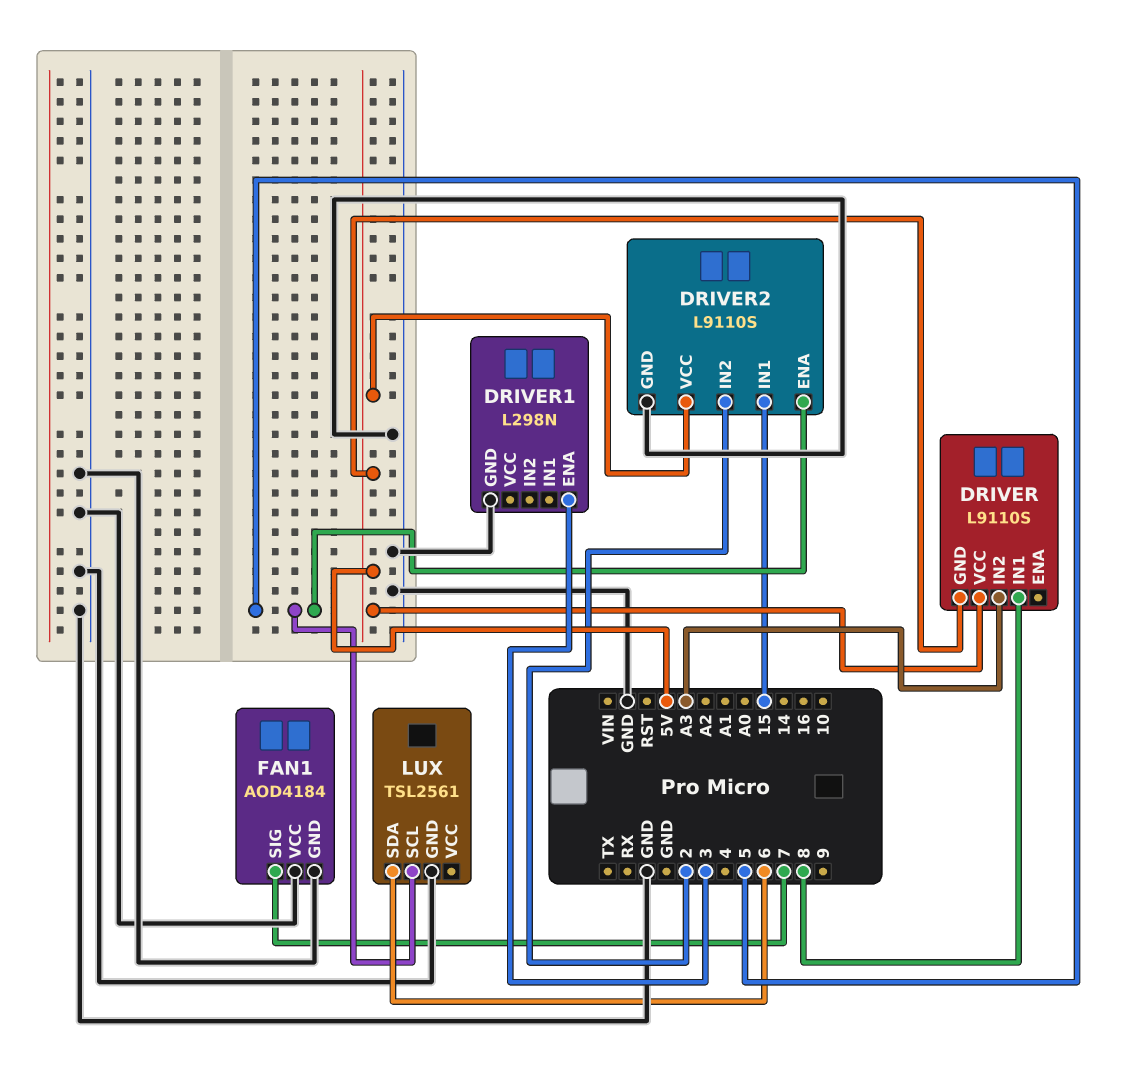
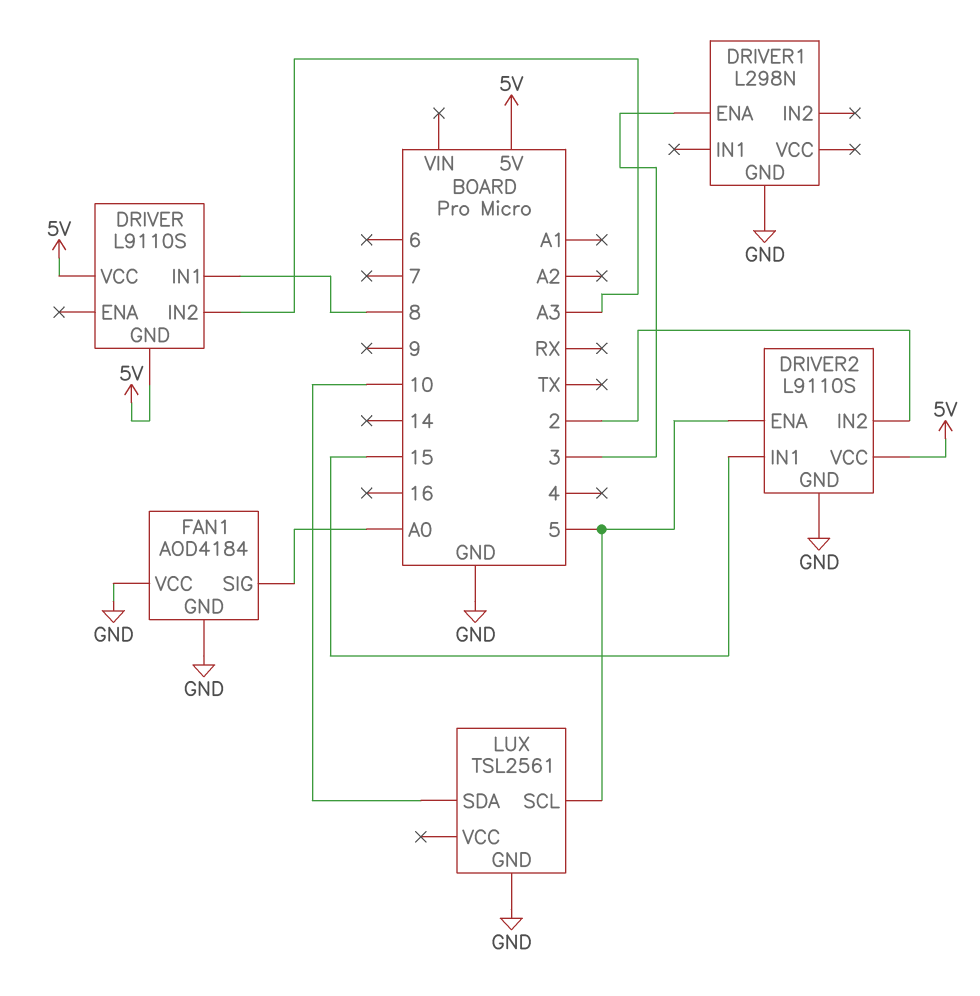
FAN1 pin SIG: 7 -> A0
LUX pin SDA: 6 -> 10

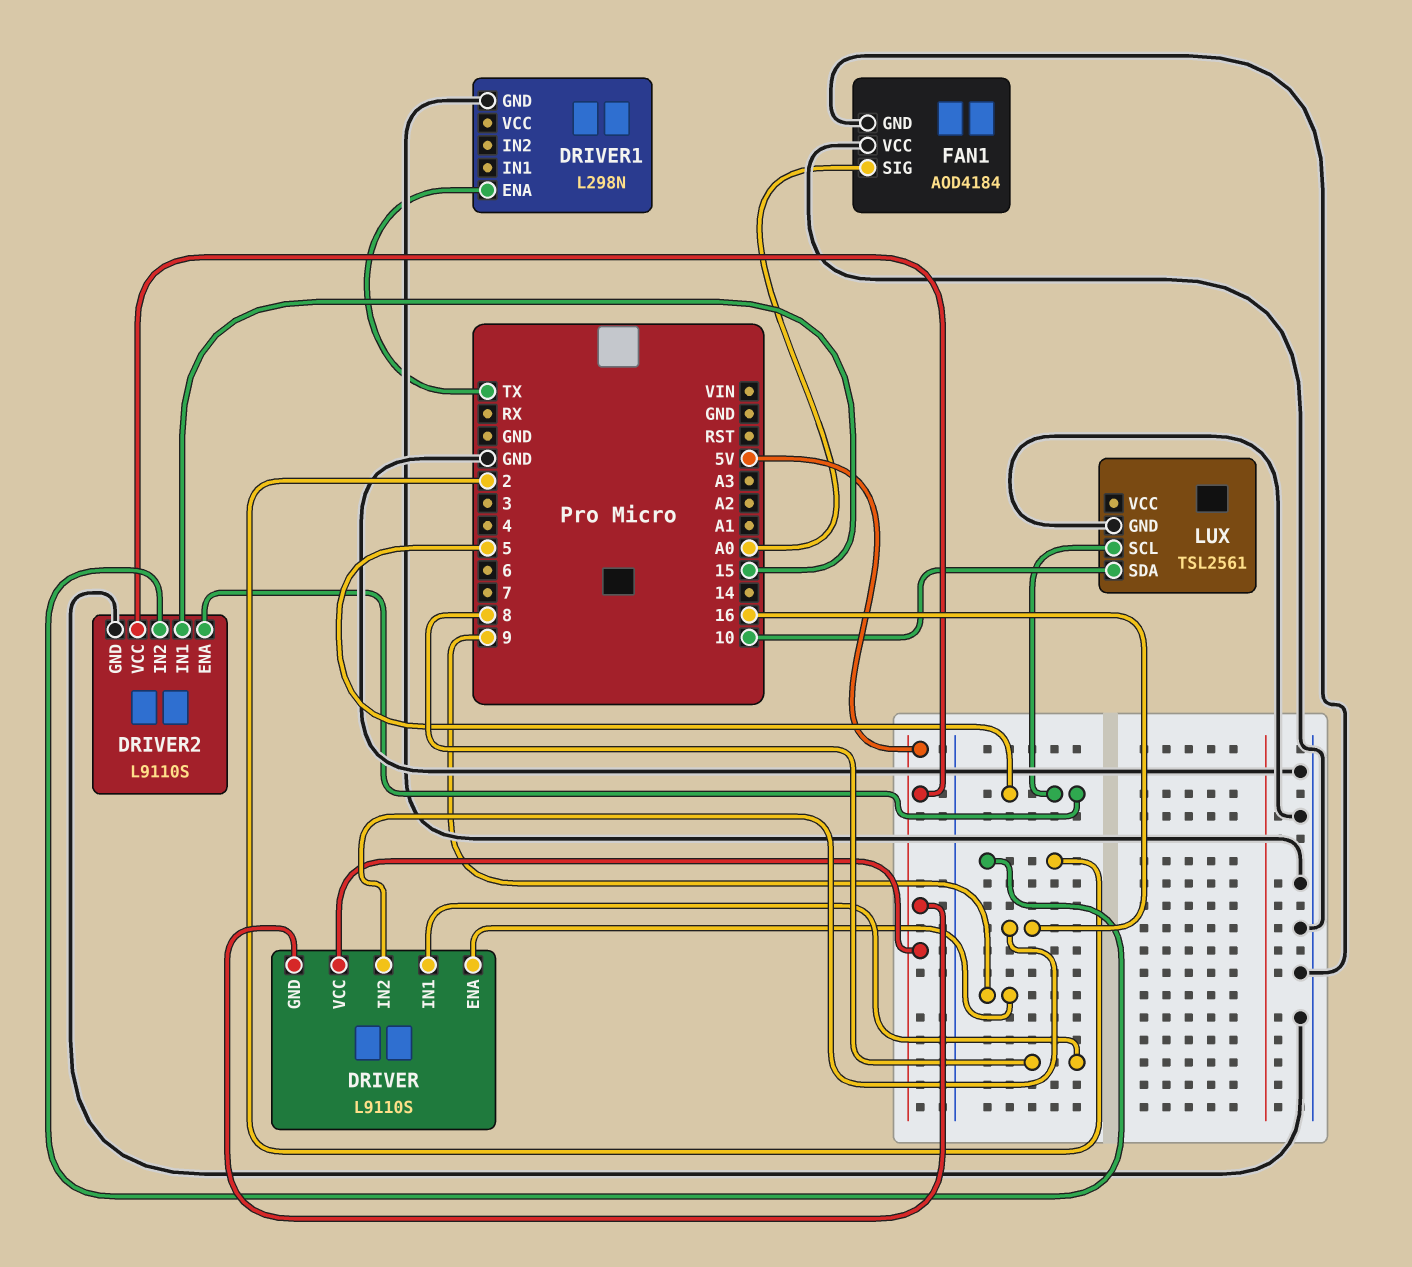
DRIVER pin ENA: none -> 9
DRIVER pin IN2: A3 -> 16
DRIVER1 pin ENA: 3 -> TX

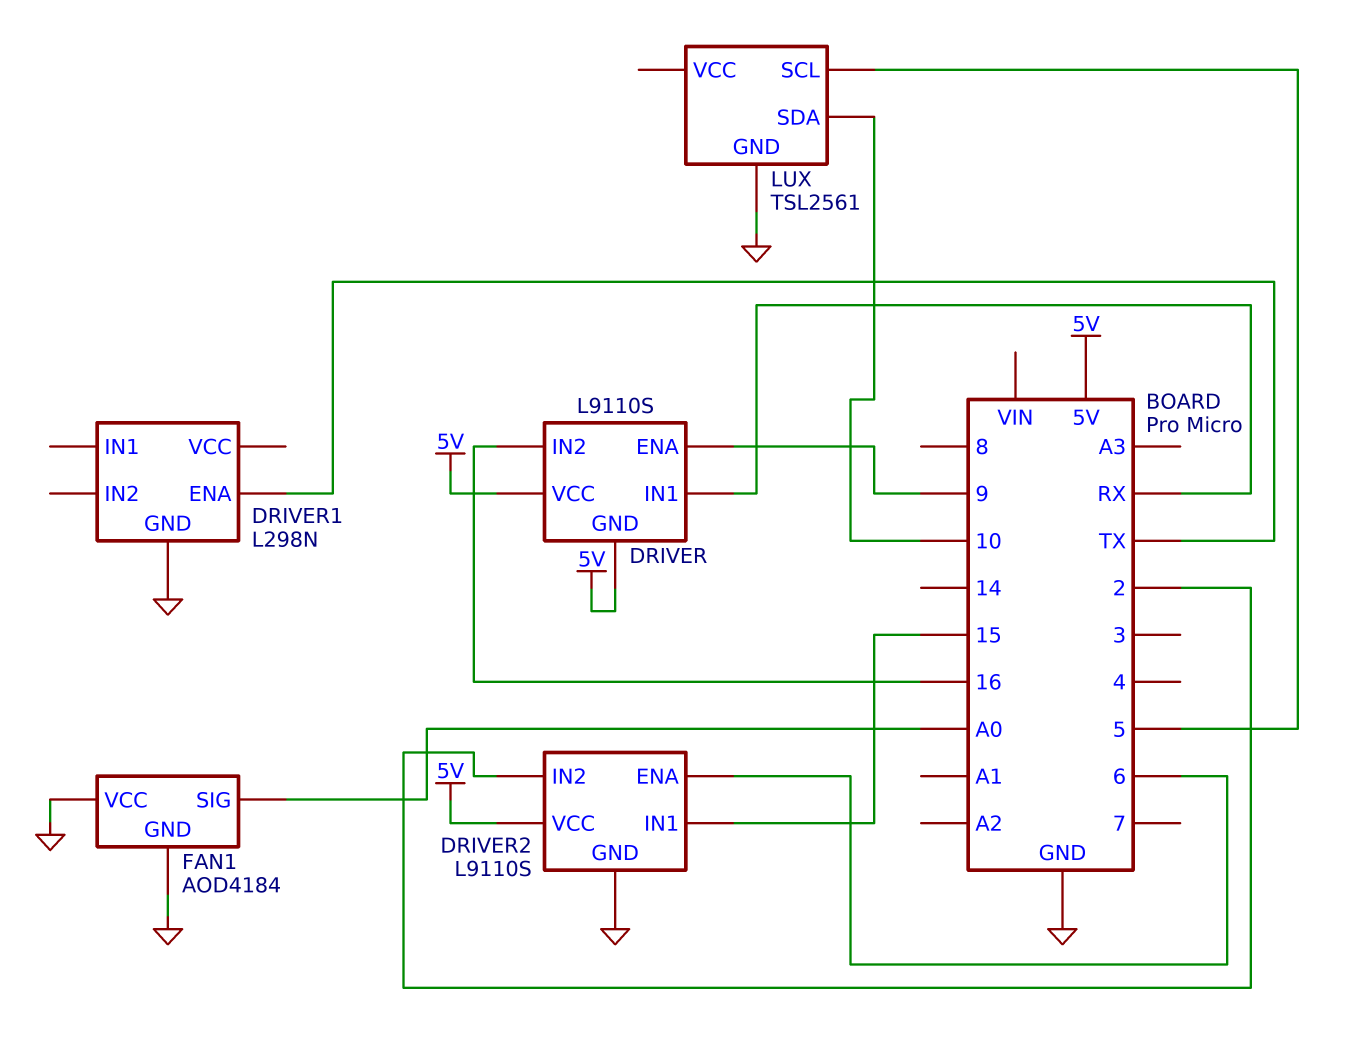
DRIVER pin IN1: 8 -> RX
DRIVER2 pin ENA: 5 -> 6

